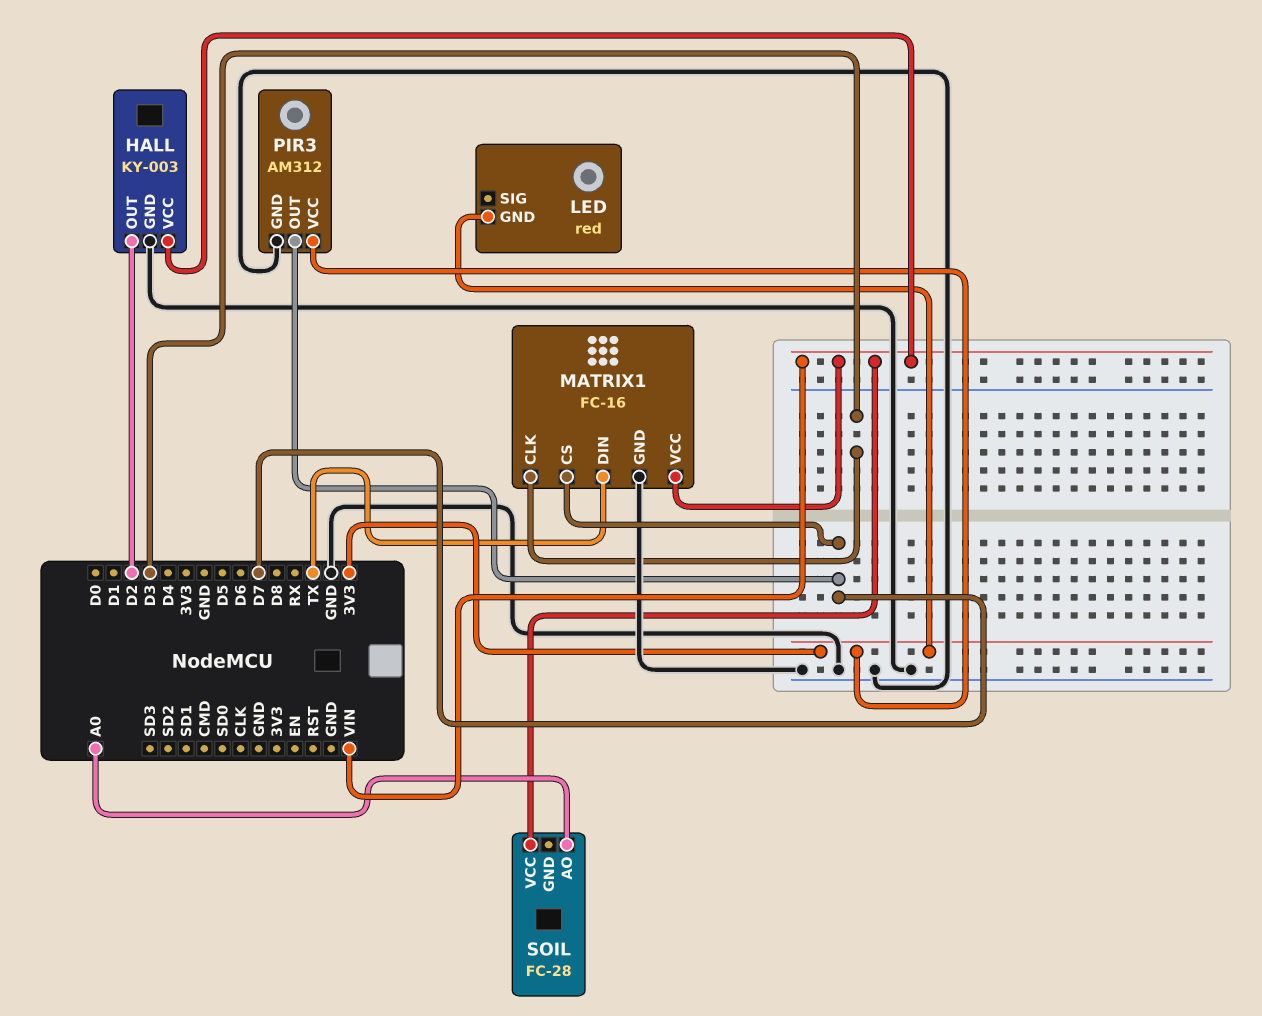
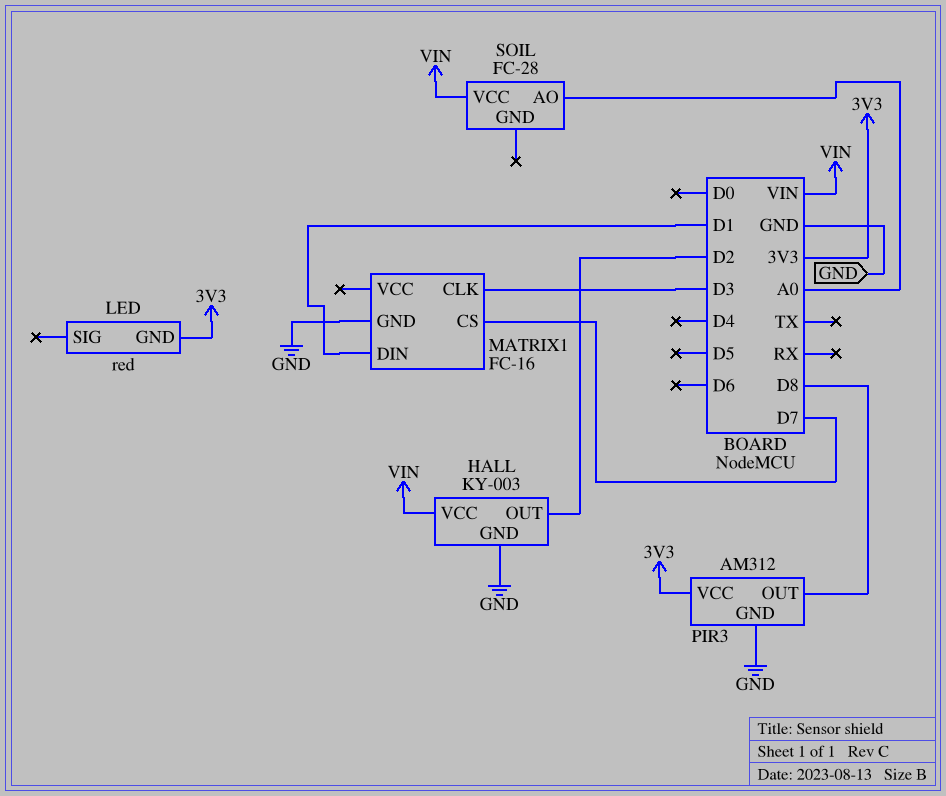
MATRIX1 pin DIN: TX -> D1
MATRIX1 pin VCC: VIN -> none
PIR3 pin OUT: D7 -> D8

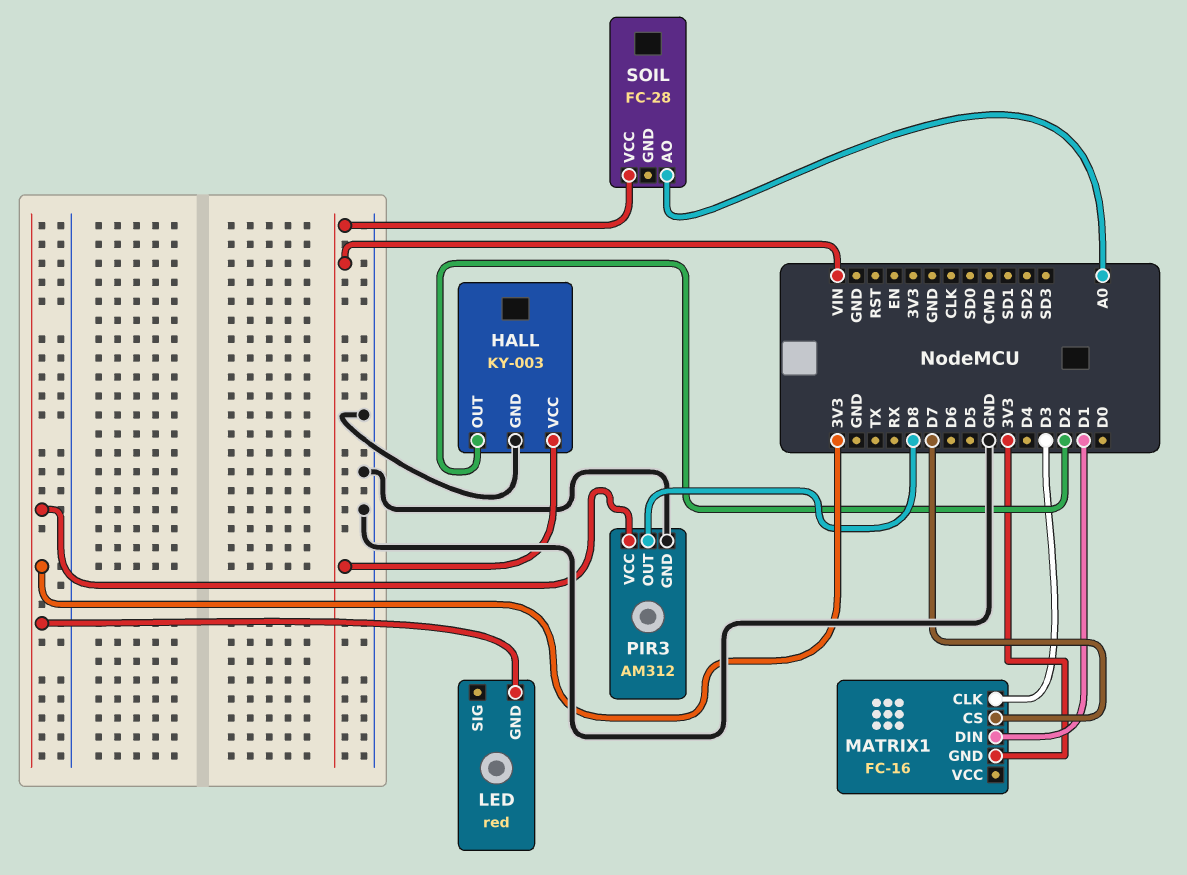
MATRIX1 pin GND: GND -> 3V3

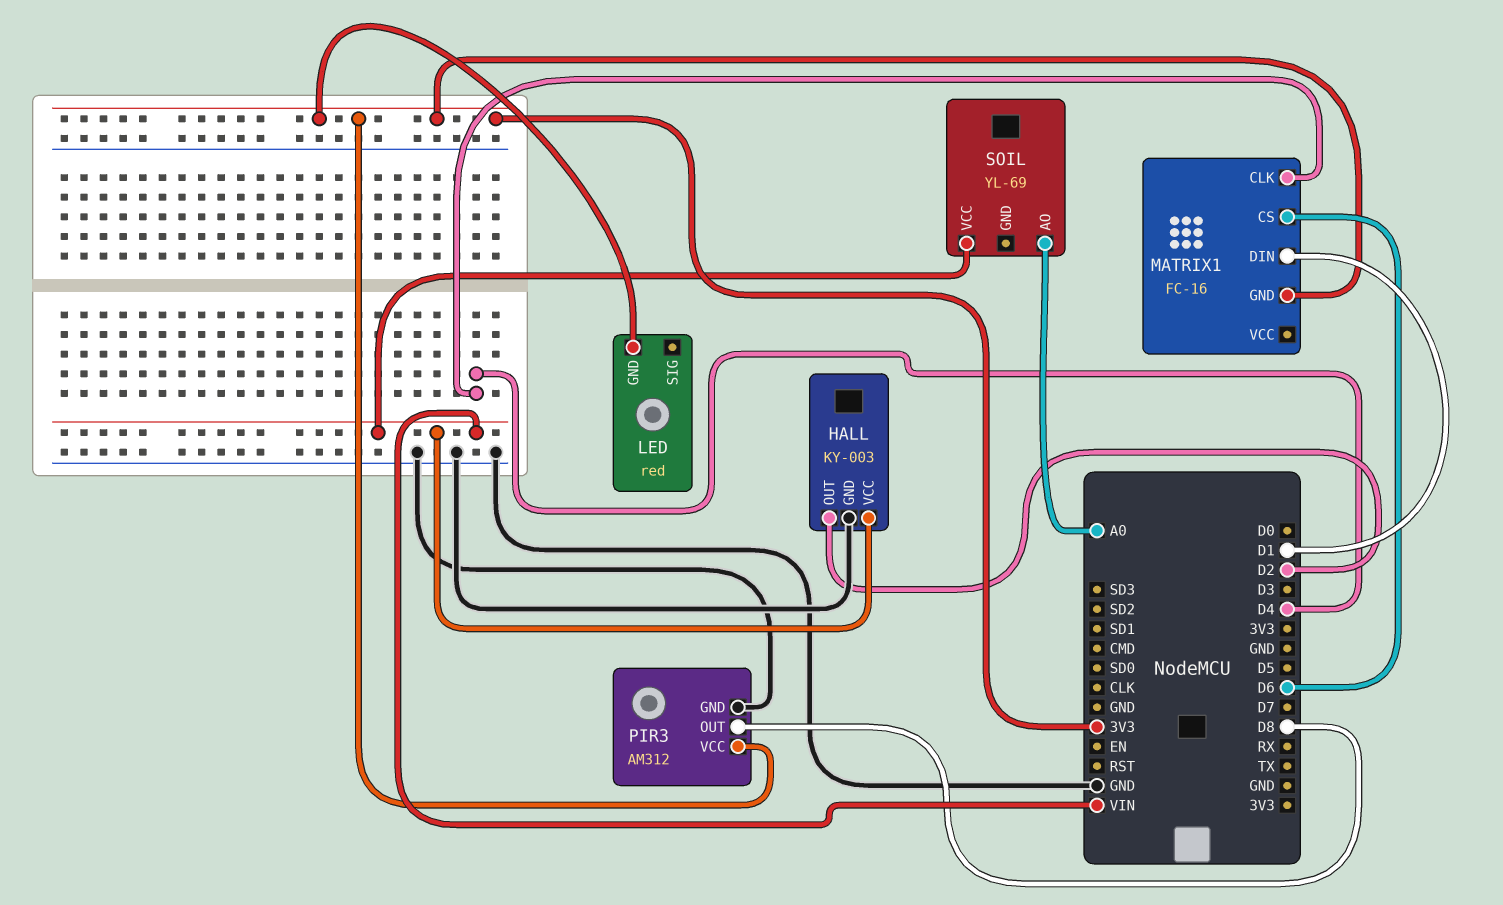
MATRIX1 pin CLK: D3 -> D4
MATRIX1 pin CS: D7 -> D6
SOIL: FC-28 -> YL-69

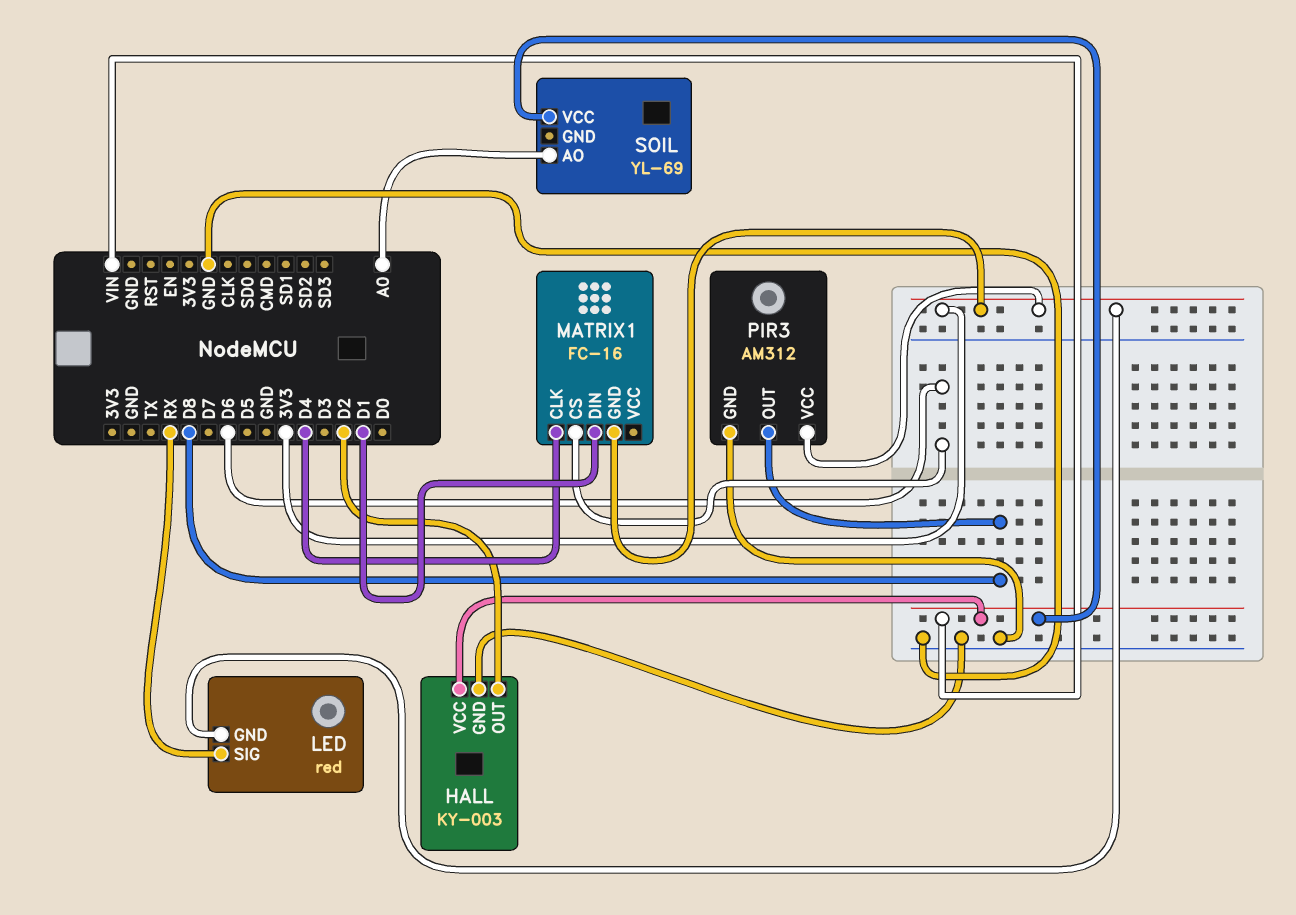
LED pin SIG: none -> RX

